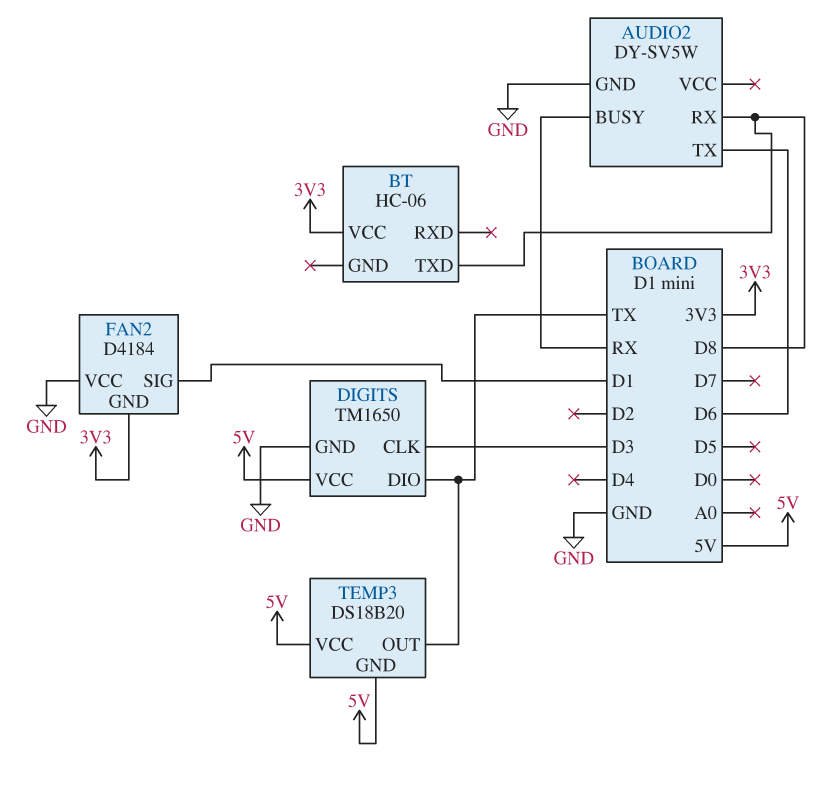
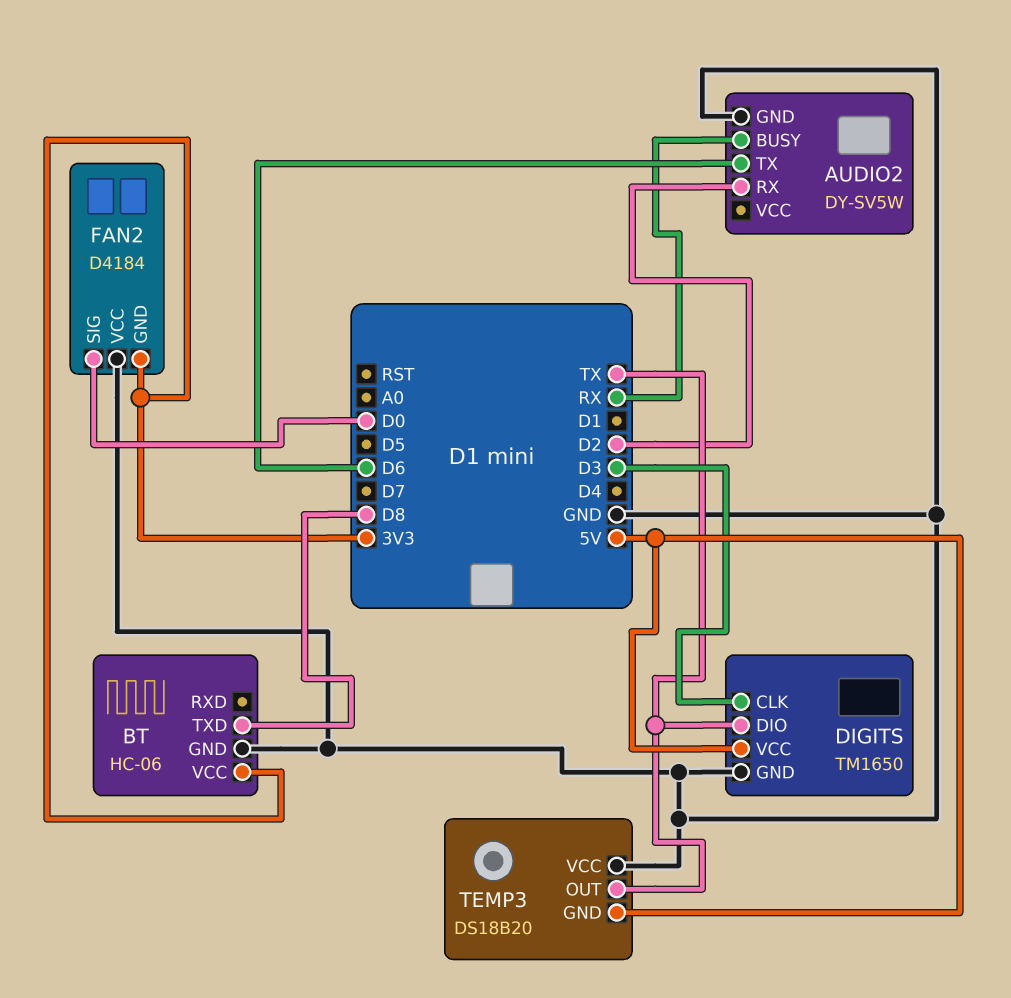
AUDIO2 pin RX: D8 -> D2
BT pin GND: none -> GND
FAN2 pin SIG: D1 -> D0
TEMP3 pin VCC: 5V -> GND

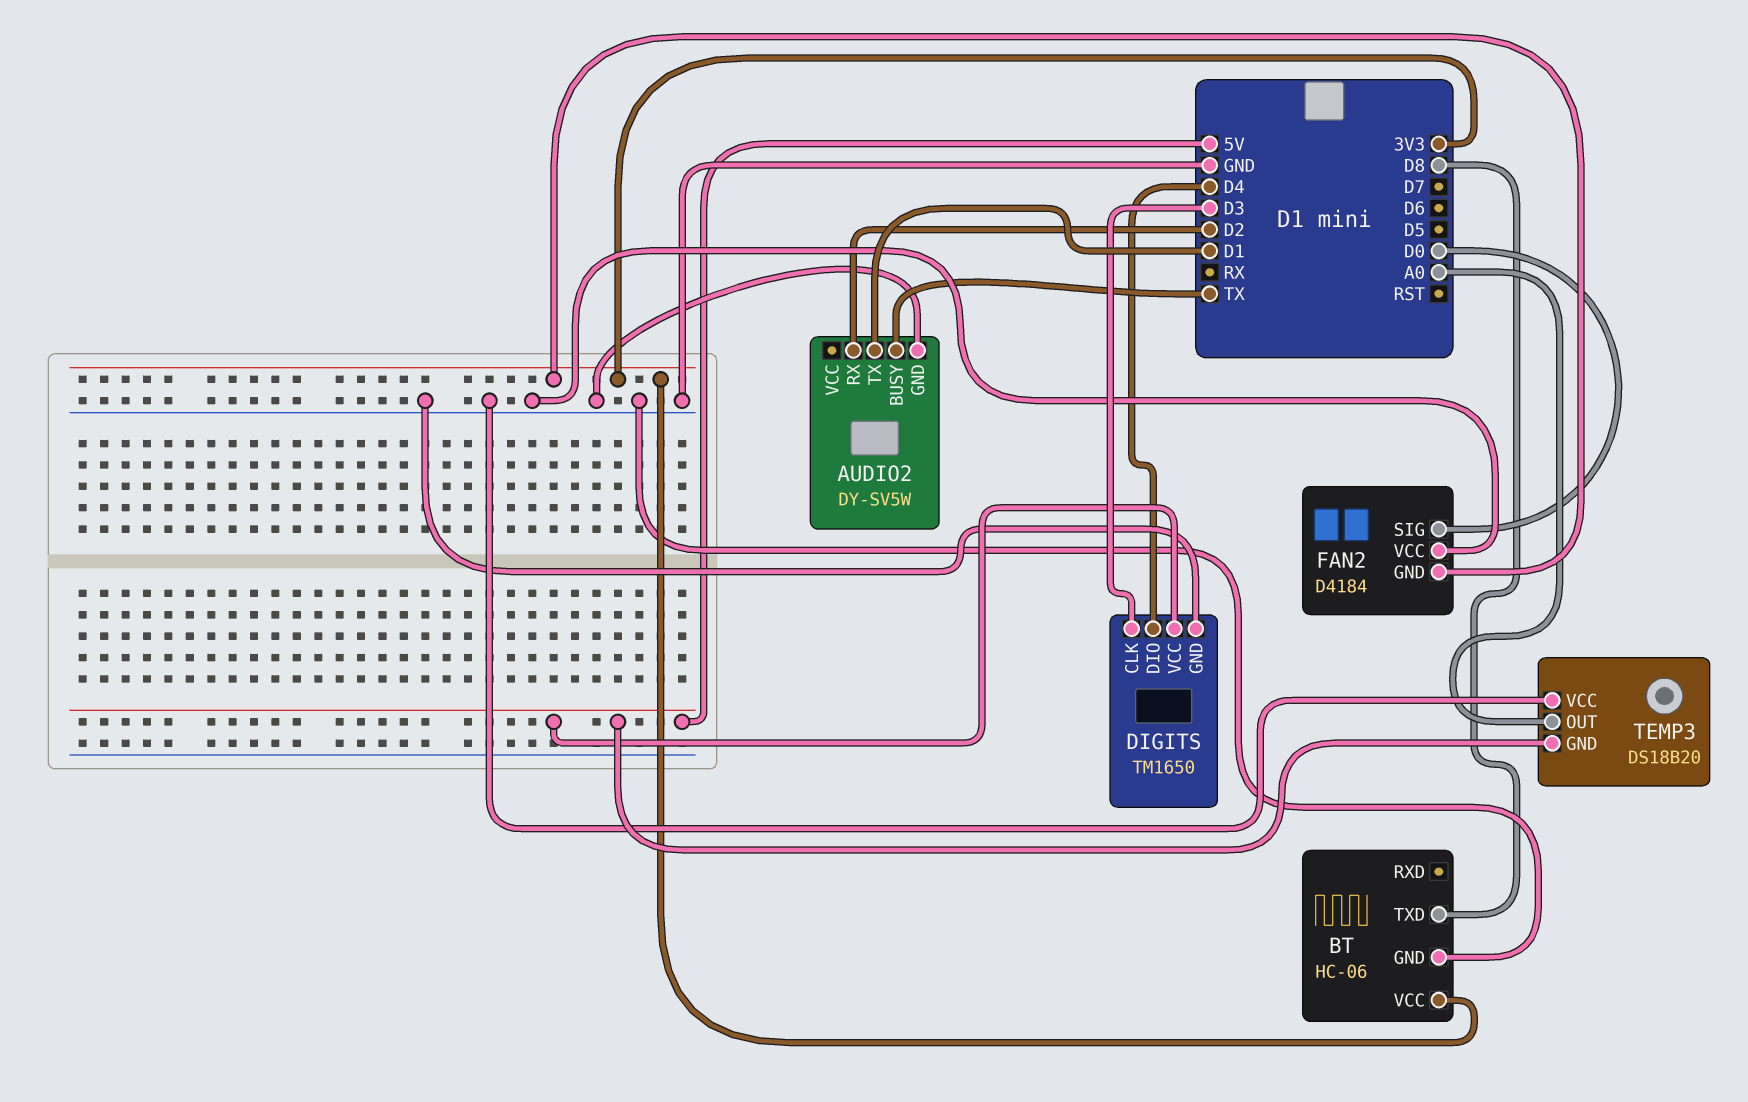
AUDIO2 pin BUSY: RX -> TX
AUDIO2 pin TX: D6 -> D1
DIGITS pin DIO: TX -> D4
TEMP3 pin OUT: TX -> A0

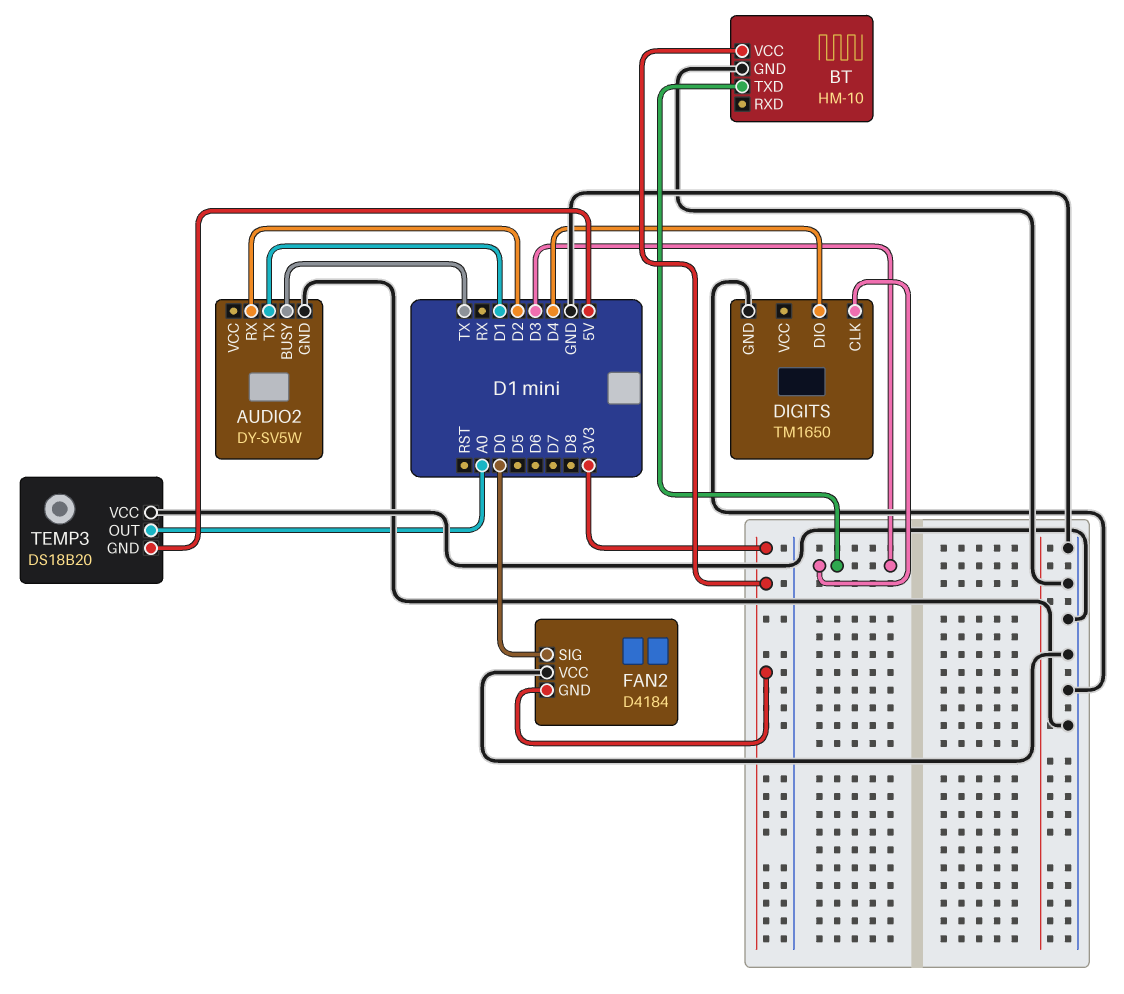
BT: HC-06 -> HM-10
BT pin TXD: D8 -> D3
DIGITS pin VCC: 5V -> none

